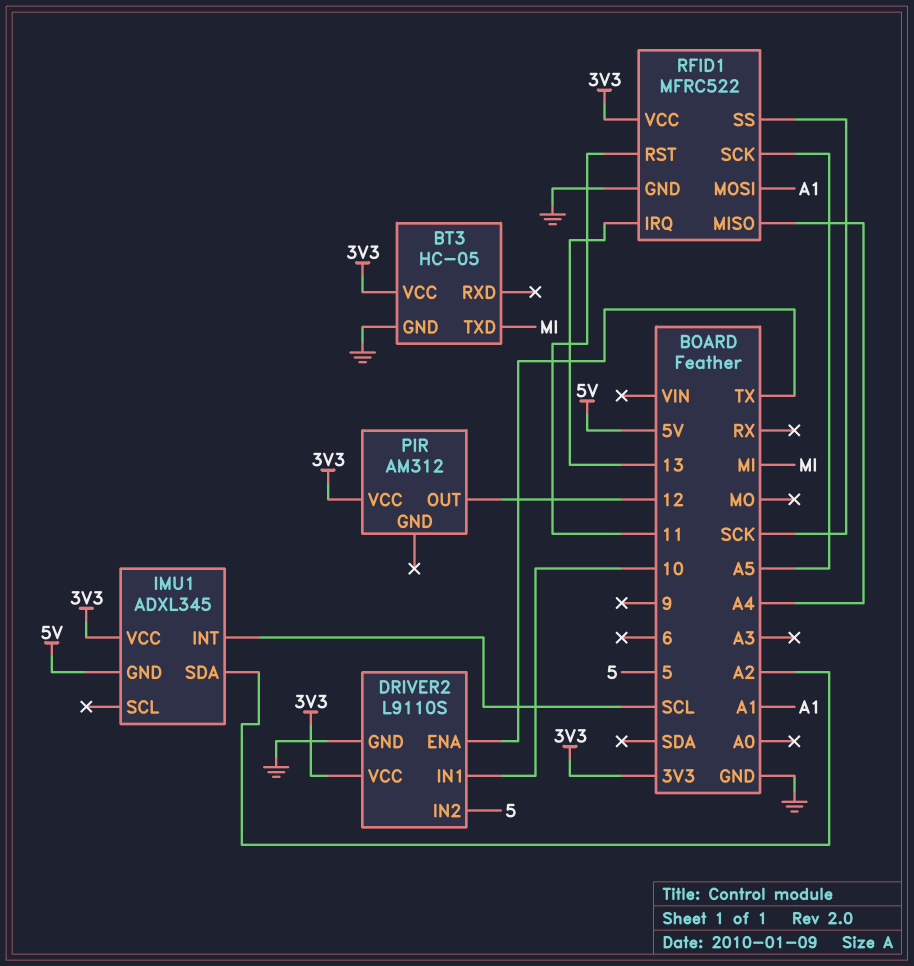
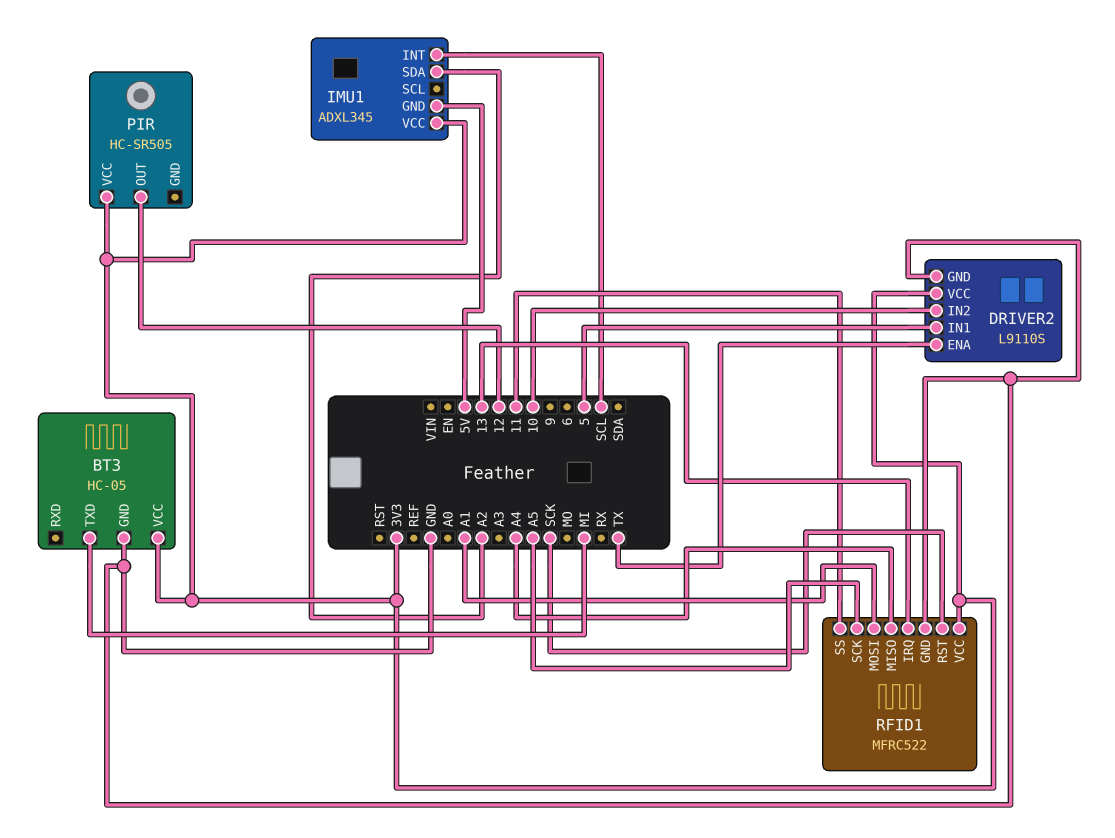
DRIVER2 pin IN1: 10 -> 5
DRIVER2 pin IN2: 5 -> 10
PIR: AM312 -> HC-SR505
RFID1 pin RST: 11 -> SCK
RFID1 pin SS: SCK -> 11

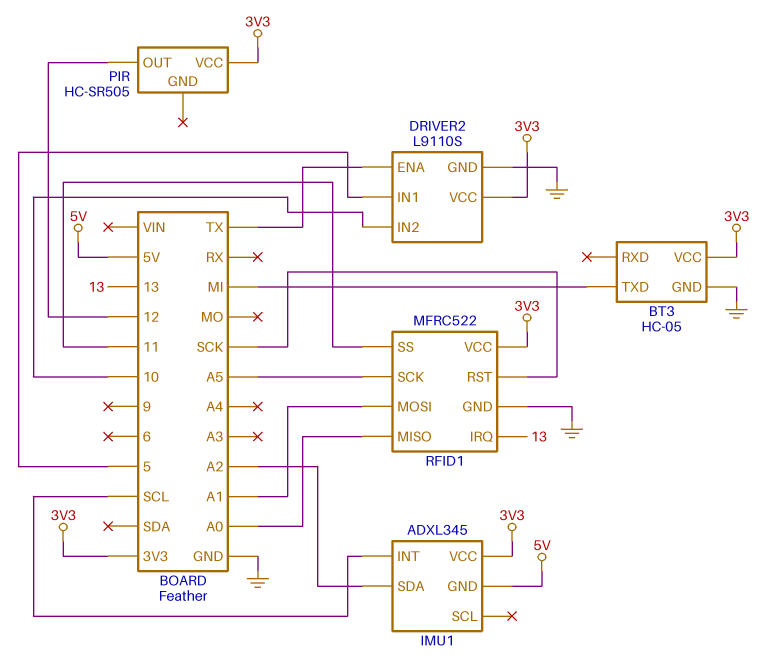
RFID1 pin MISO: A4 -> A0

